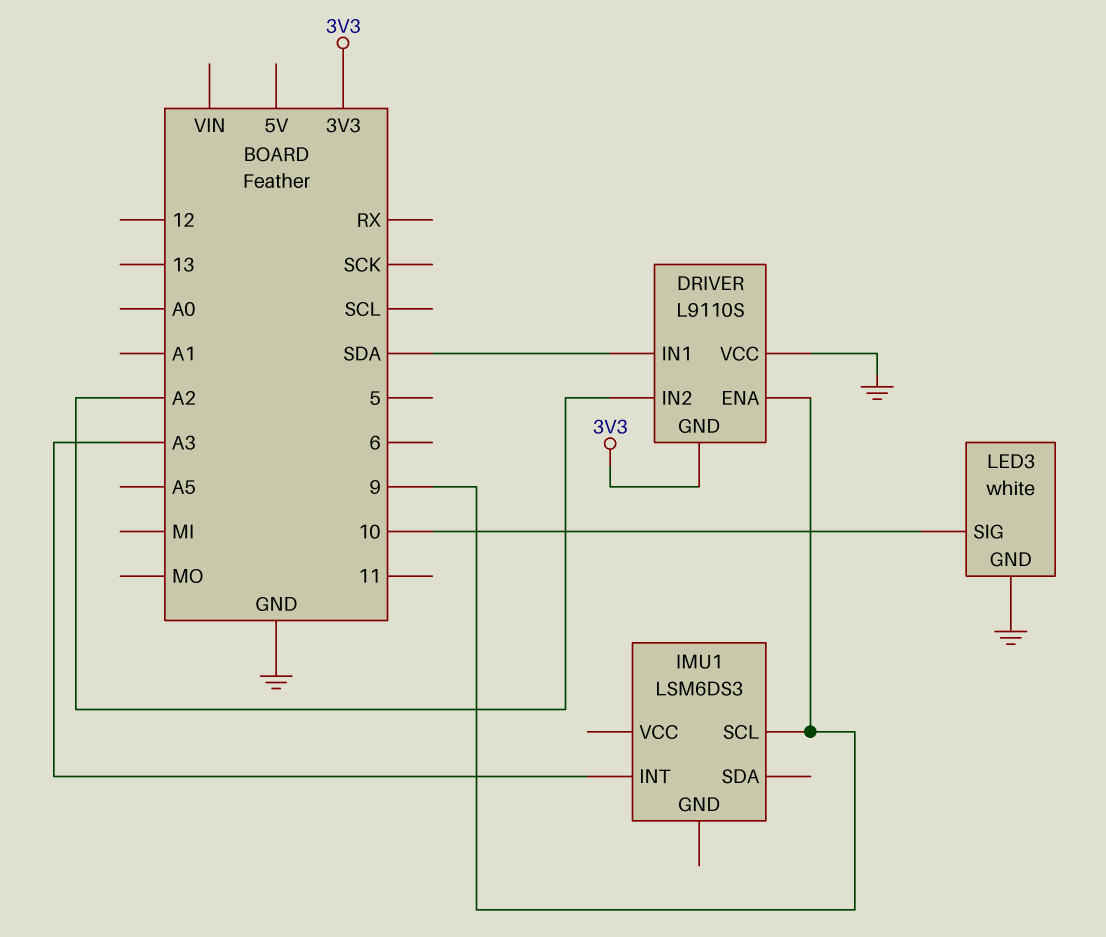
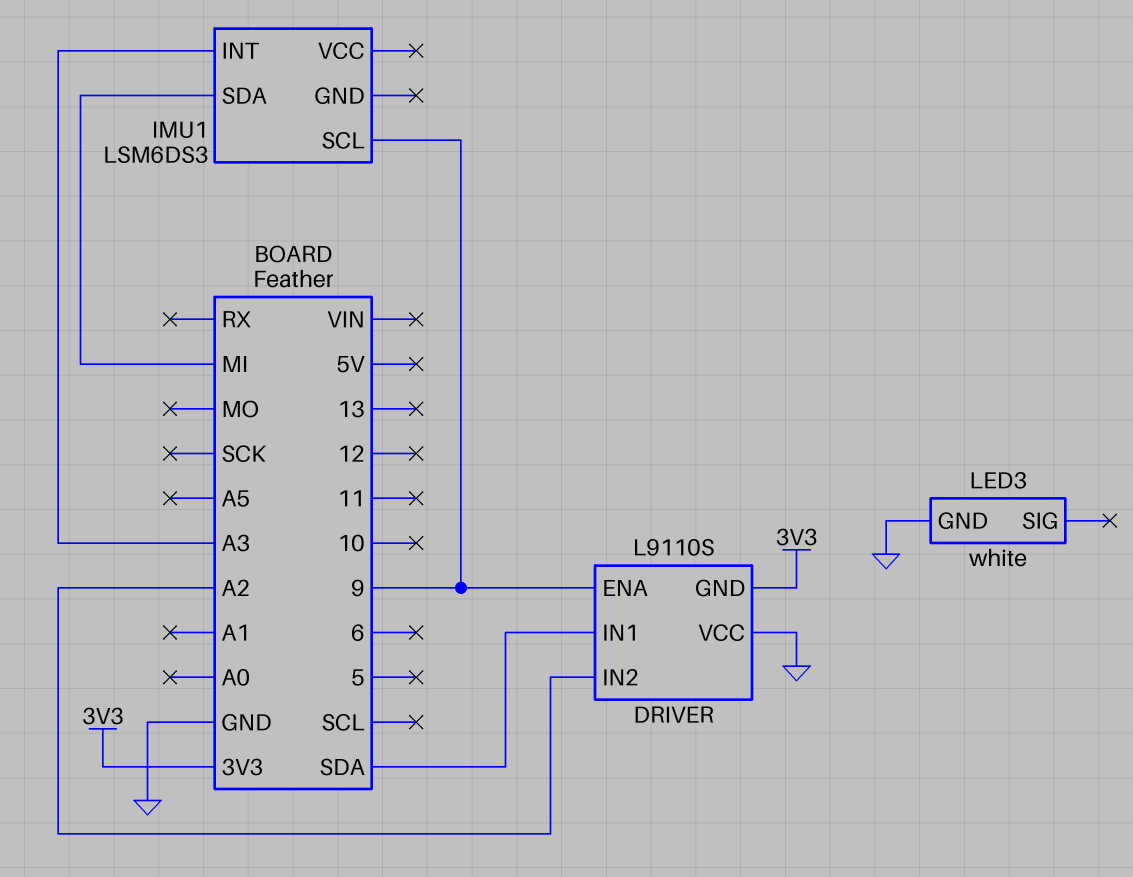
IMU1 pin SDA: none -> MI
LED3 pin SIG: 10 -> none

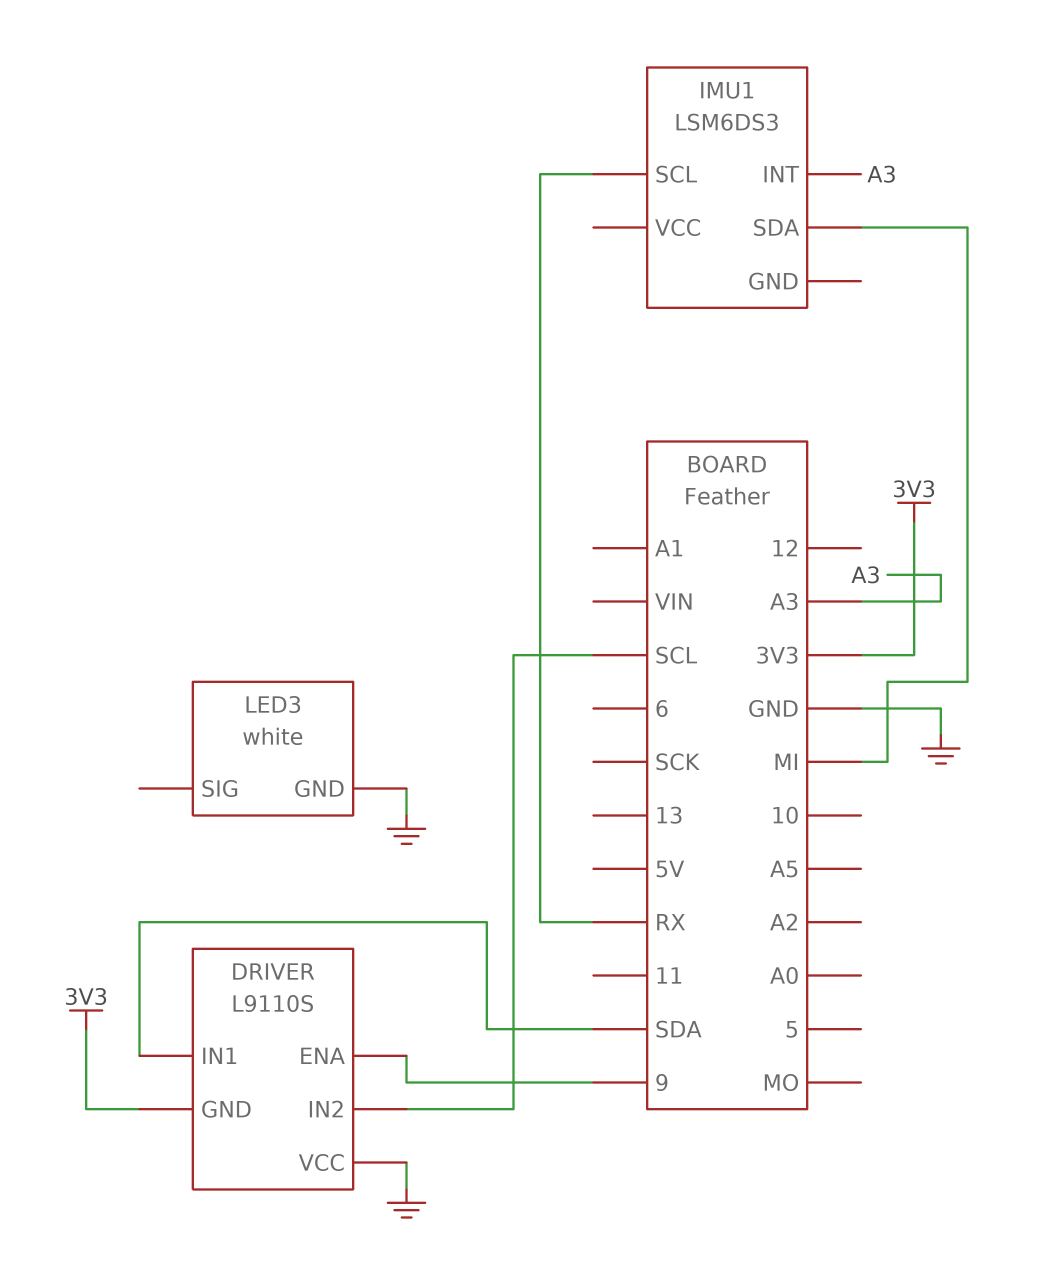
DRIVER pin IN2: A2 -> SCL
IMU1 pin SCL: 9 -> RX

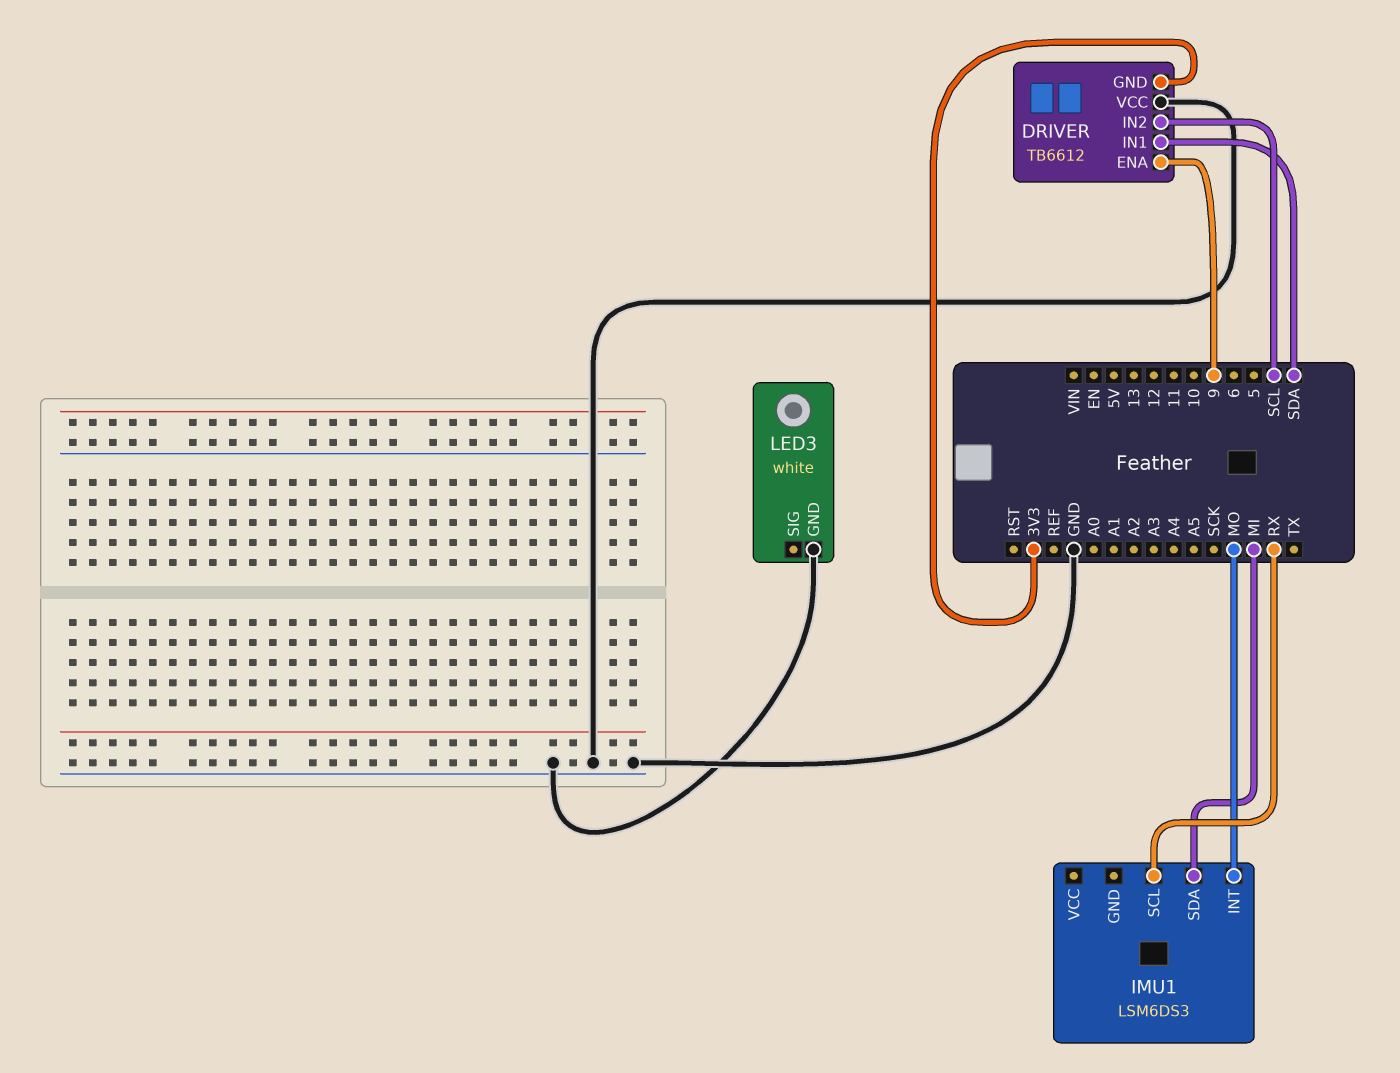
DRIVER: L9110S -> TB6612
IMU1 pin INT: A3 -> MO

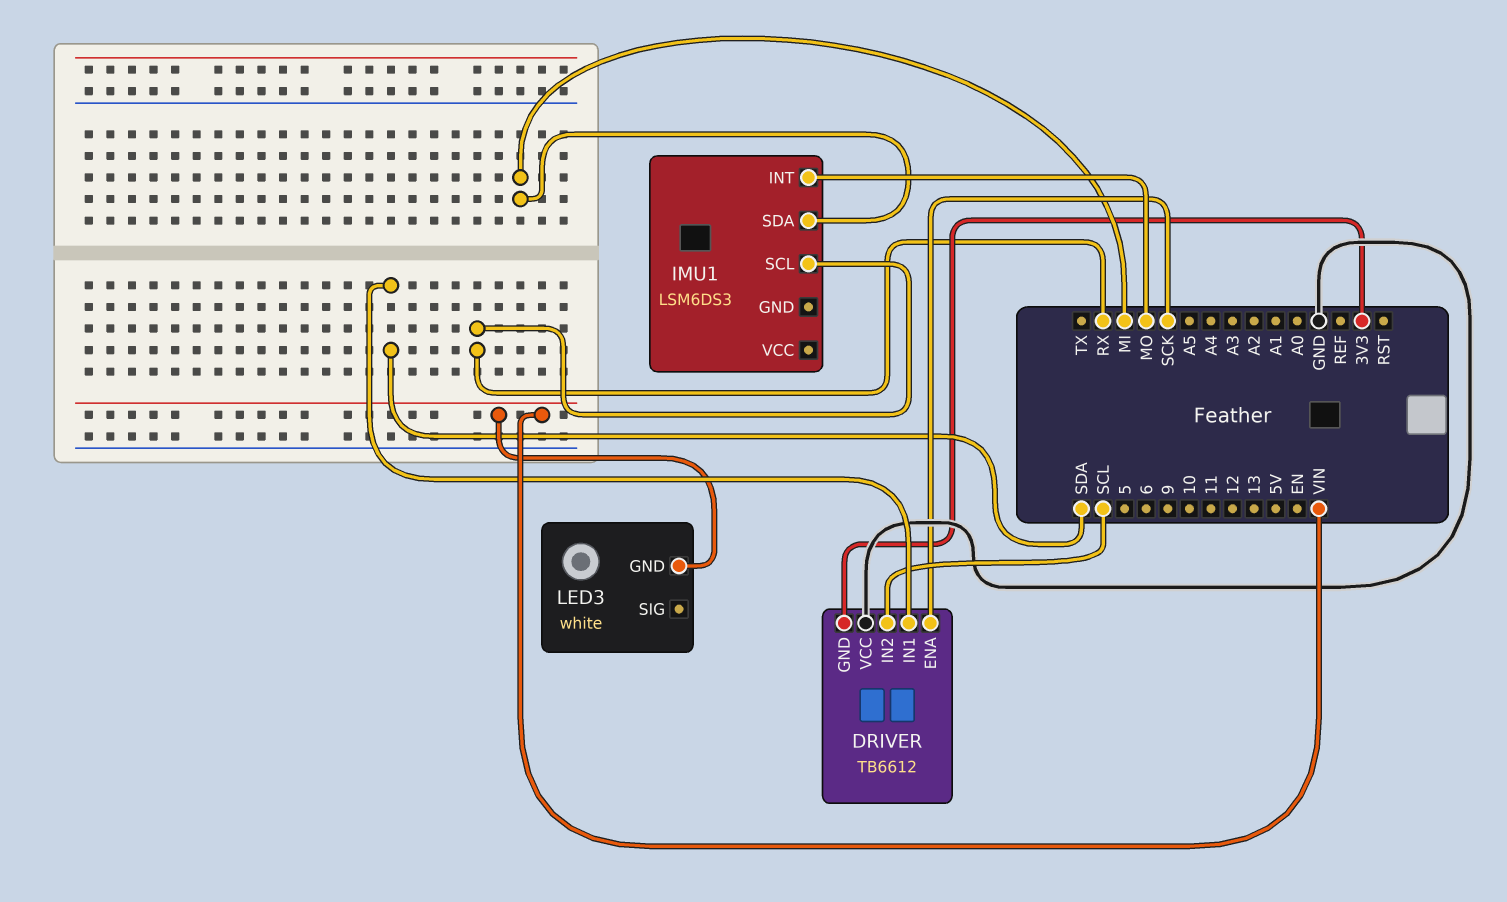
DRIVER pin ENA: 9 -> SCK
LED3 pin GND: GND -> VIN

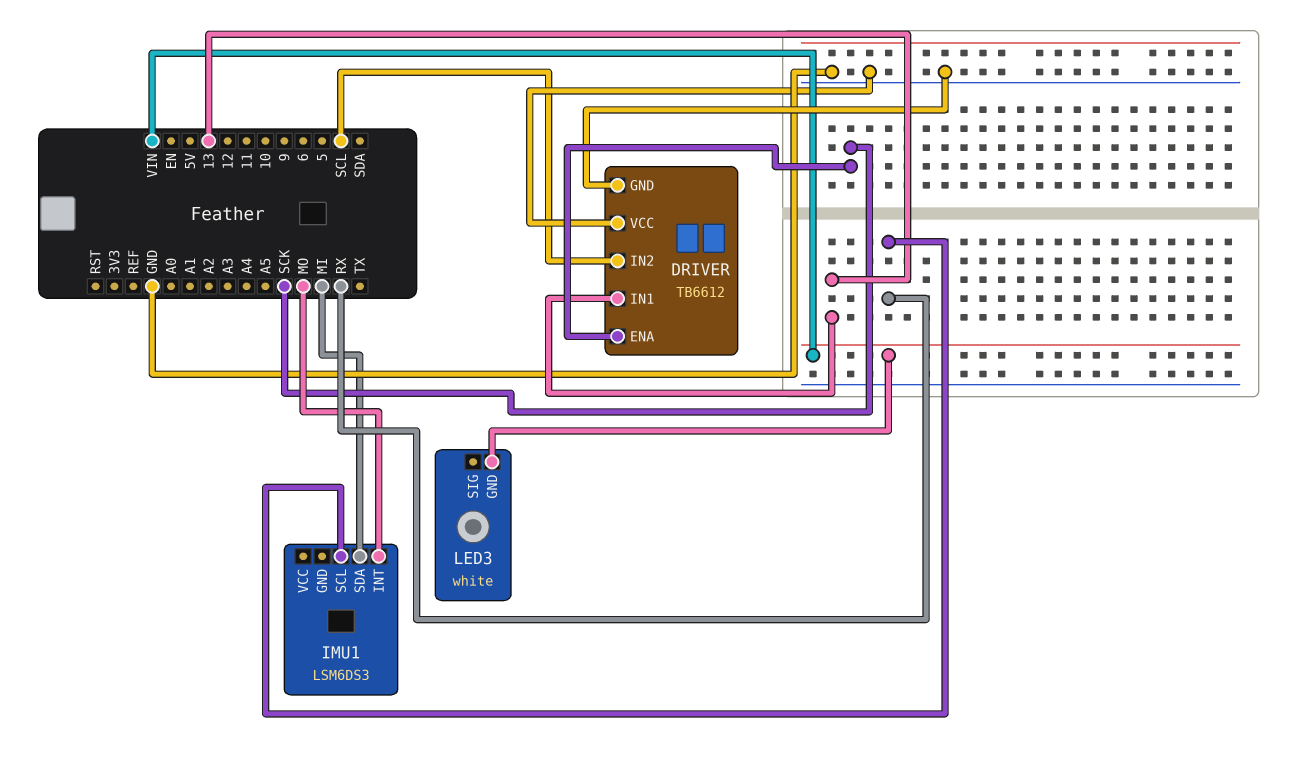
DRIVER pin GND: 3V3 -> GND
DRIVER pin IN1: SDA -> 13

